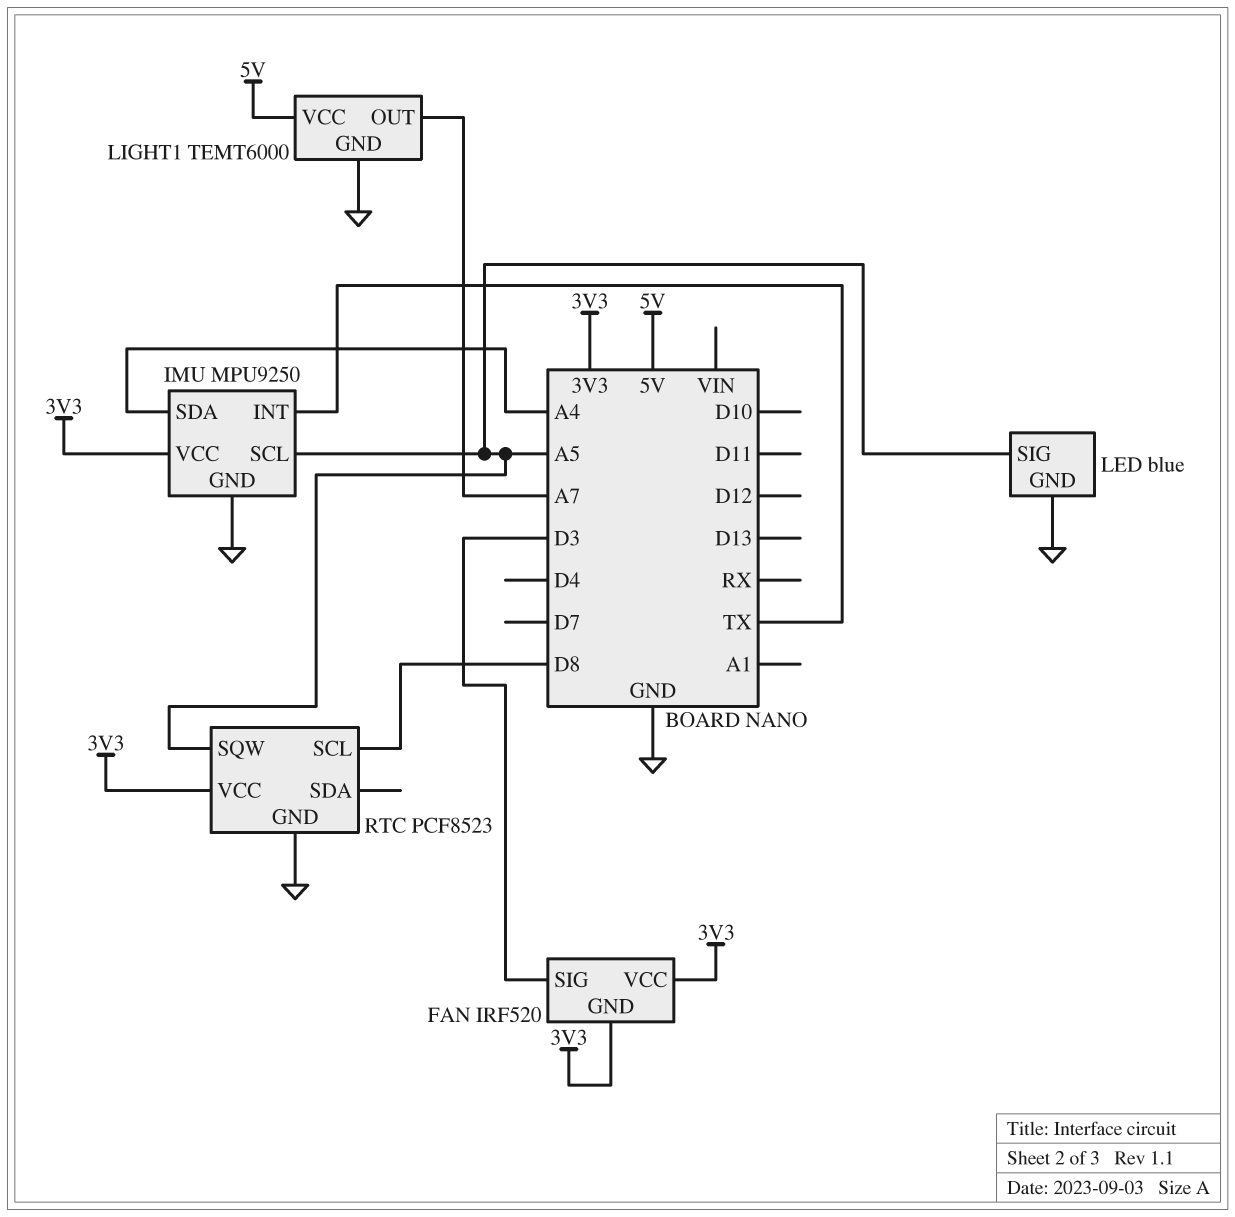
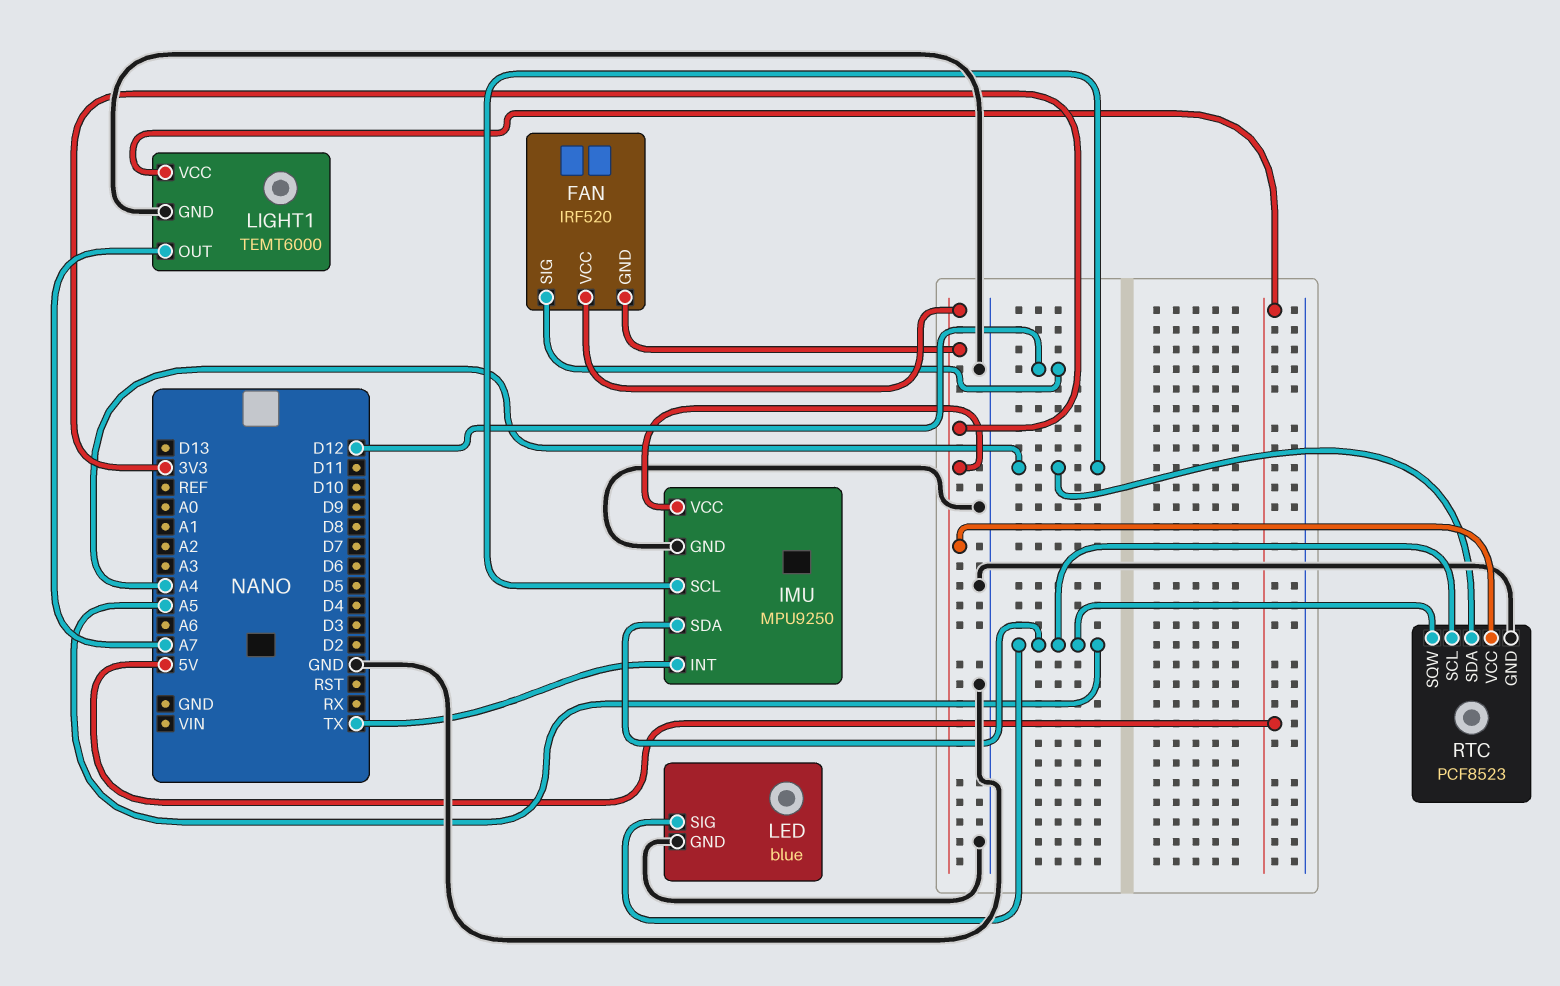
FAN pin SIG: D3 -> D12
IMU pin SCL: A5 -> A4
IMU pin SDA: A4 -> A5
RTC pin SCL: D8 -> A5
RTC pin SDA: none -> A4

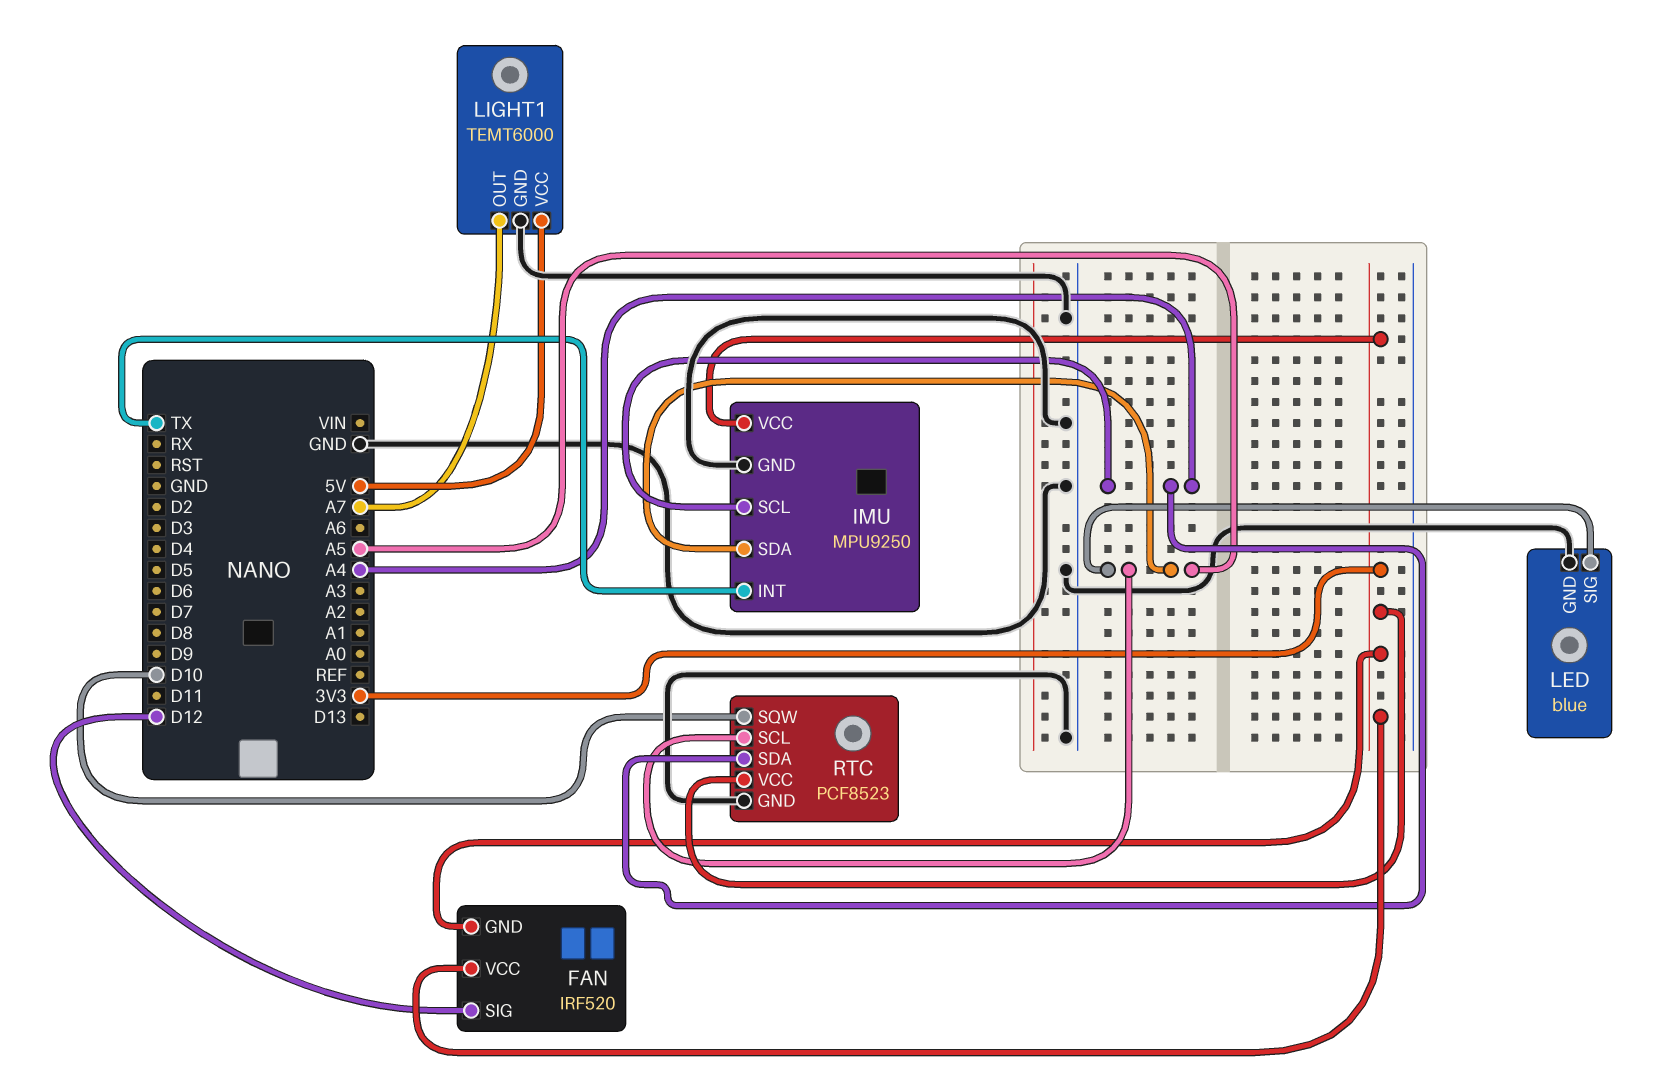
RTC pin SQW: A5 -> D10

